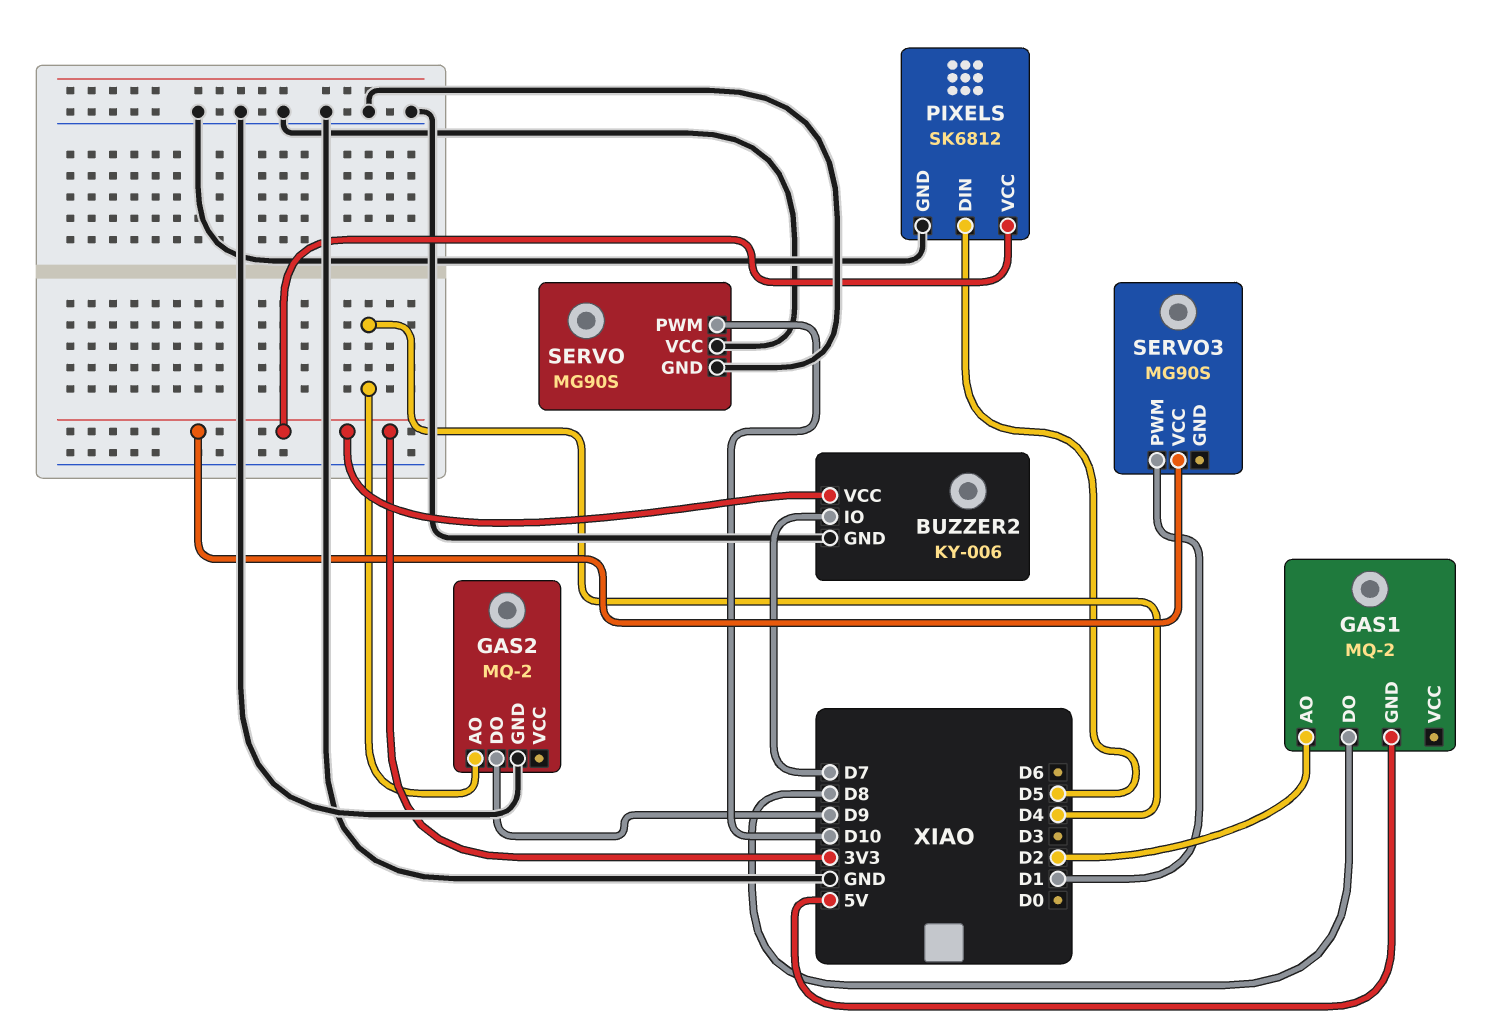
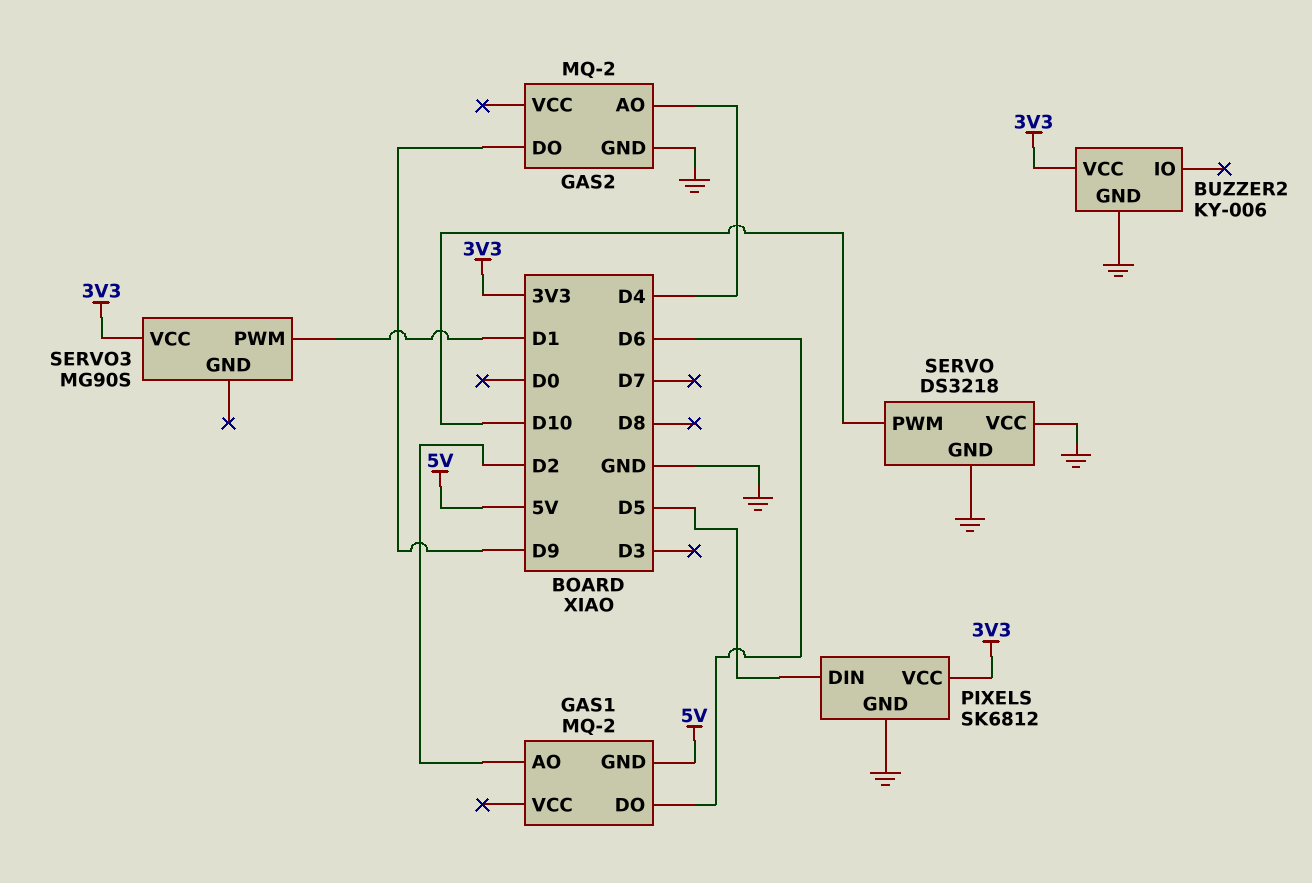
BUZZER2 pin IO: D7 -> none
GAS1 pin DO: D8 -> D6
SERVO: MG90S -> DS3218

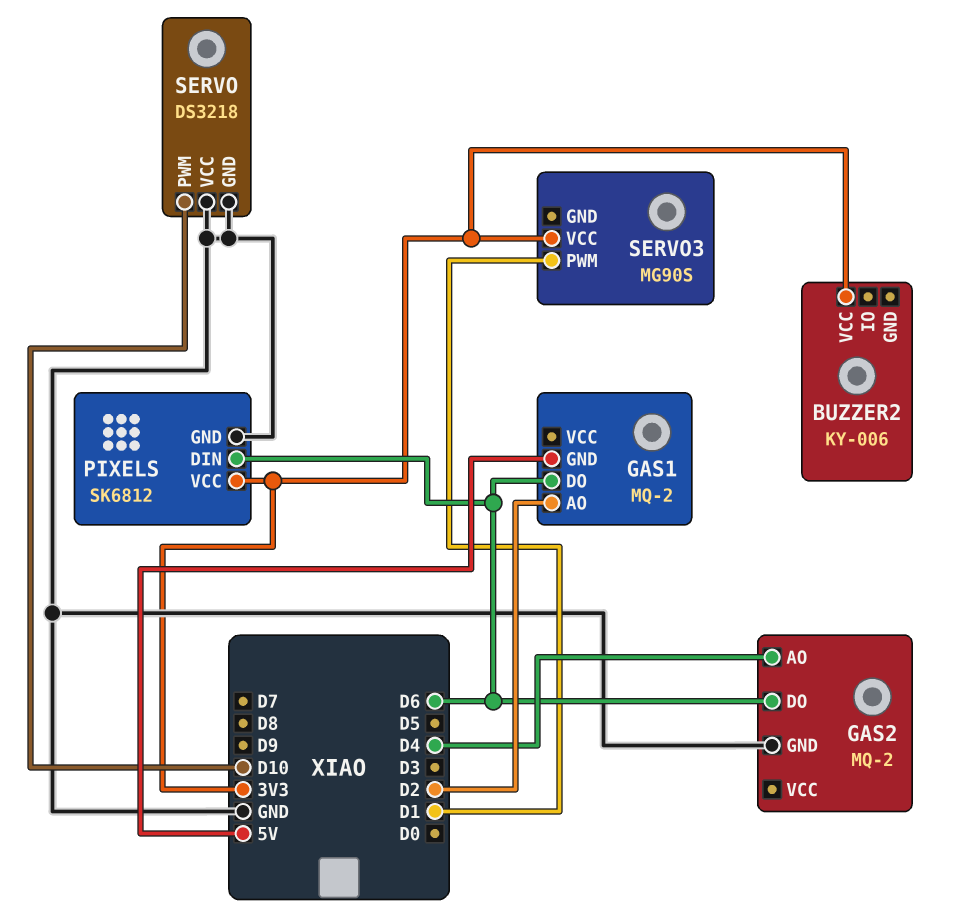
BUZZER2 pin GND: GND -> none
GAS2 pin DO: D9 -> D6
PIXELS pin DIN: D5 -> D6

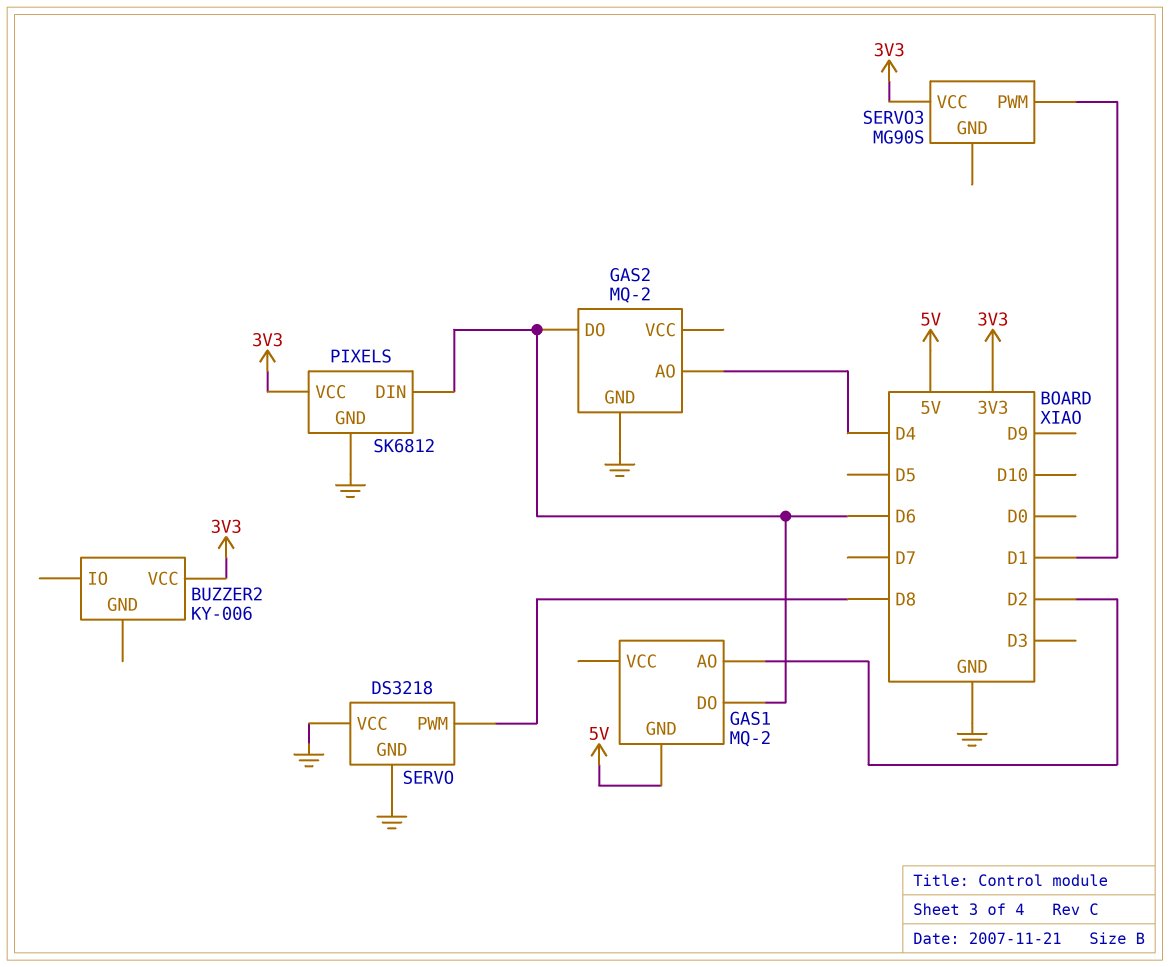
SERVO pin PWM: D10 -> D8

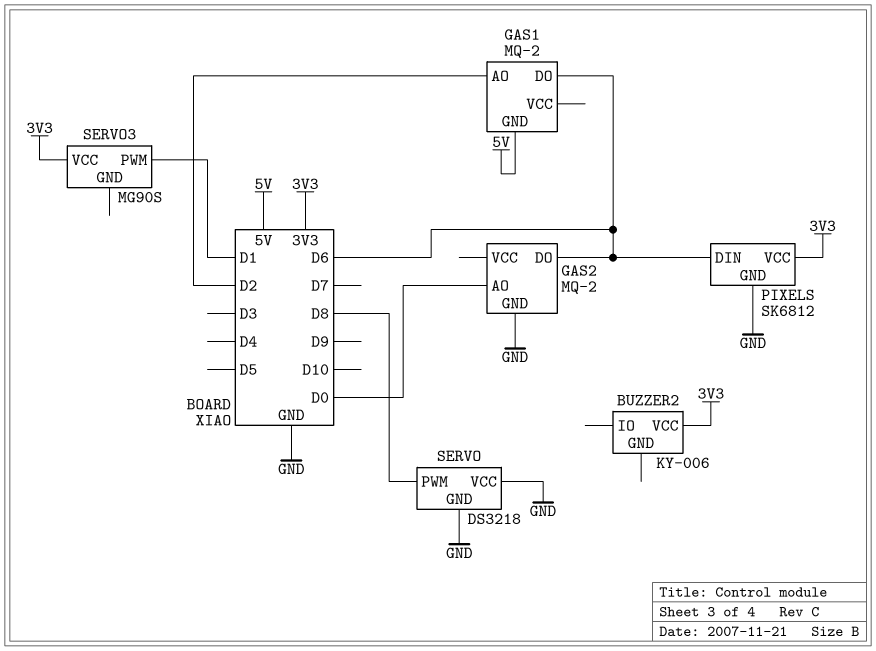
GAS2 pin AO: D4 -> D0

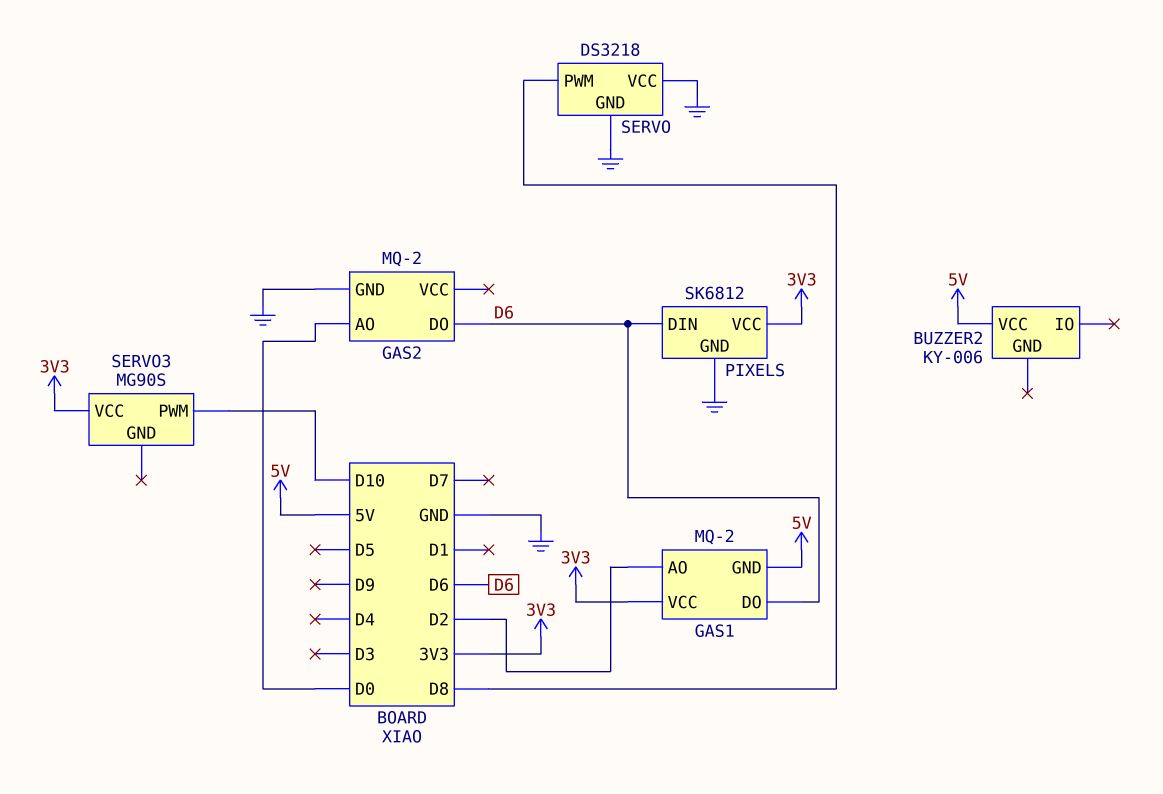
BUZZER2 pin VCC: 3V3 -> 5V
GAS1 pin VCC: none -> 3V3
SERVO3 pin PWM: D1 -> D10

